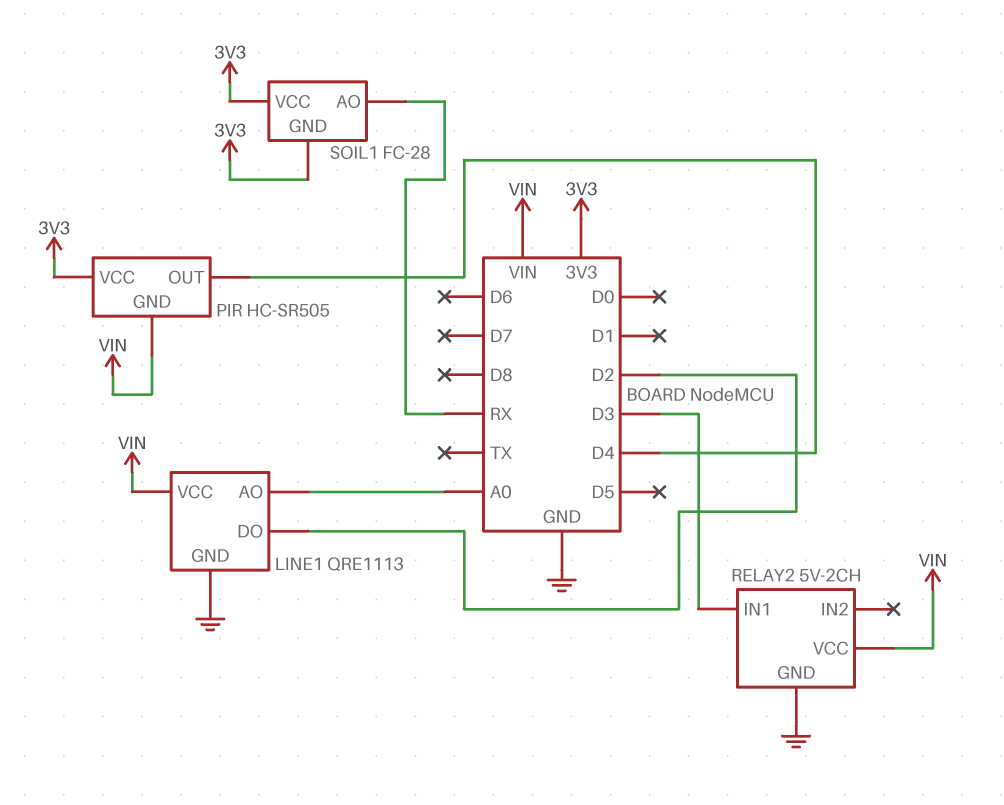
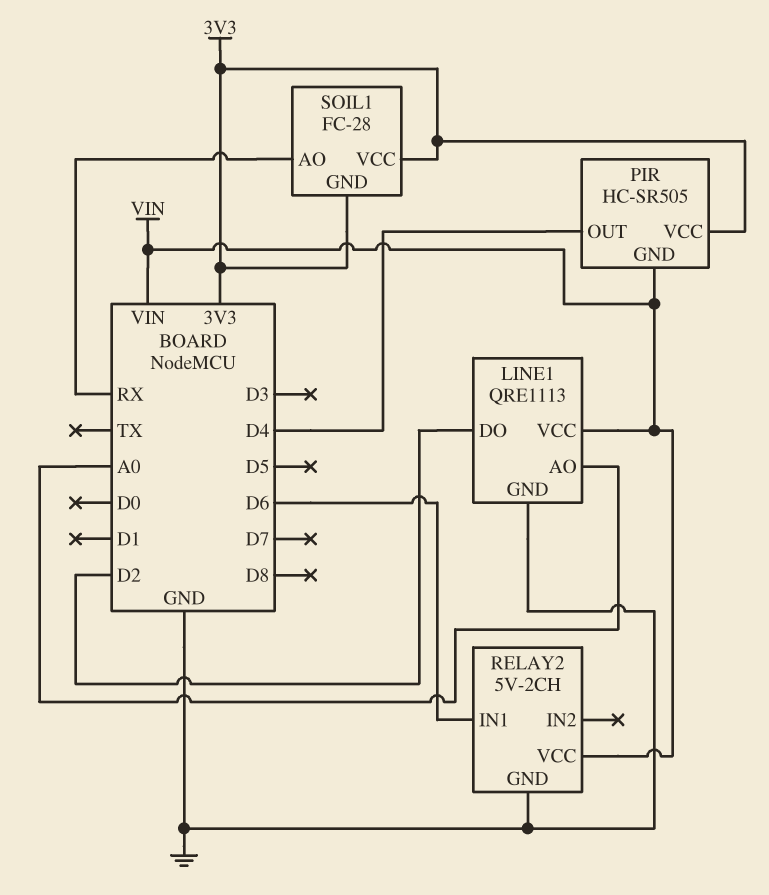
RELAY2 pin IN1: D3 -> D6

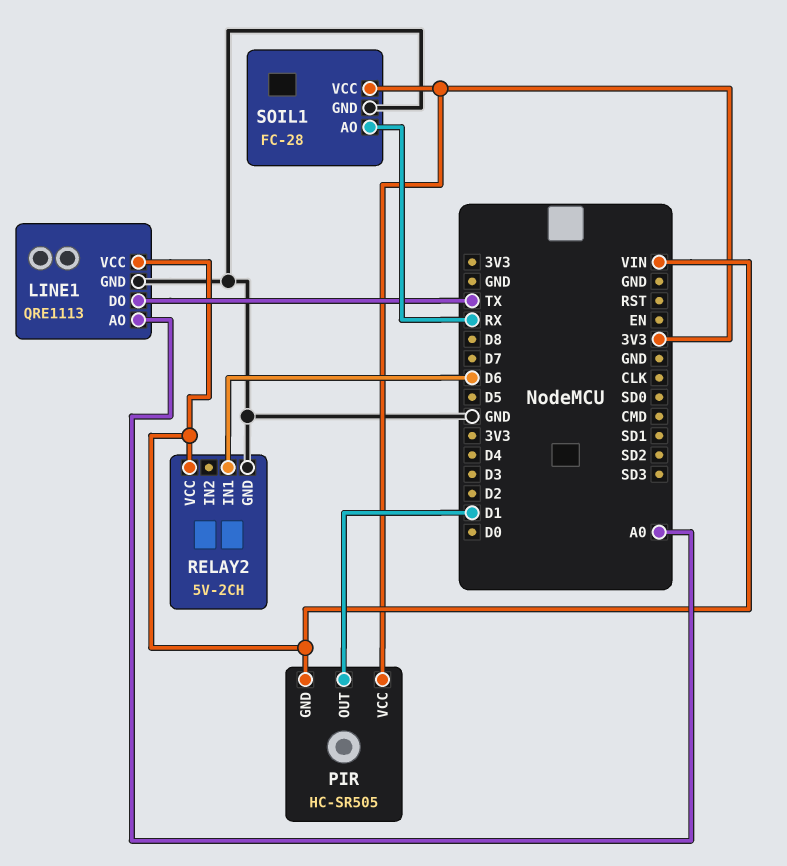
LINE1 pin DO: D2 -> TX
PIR pin OUT: D4 -> D1
SOIL1 pin GND: 3V3 -> GND

